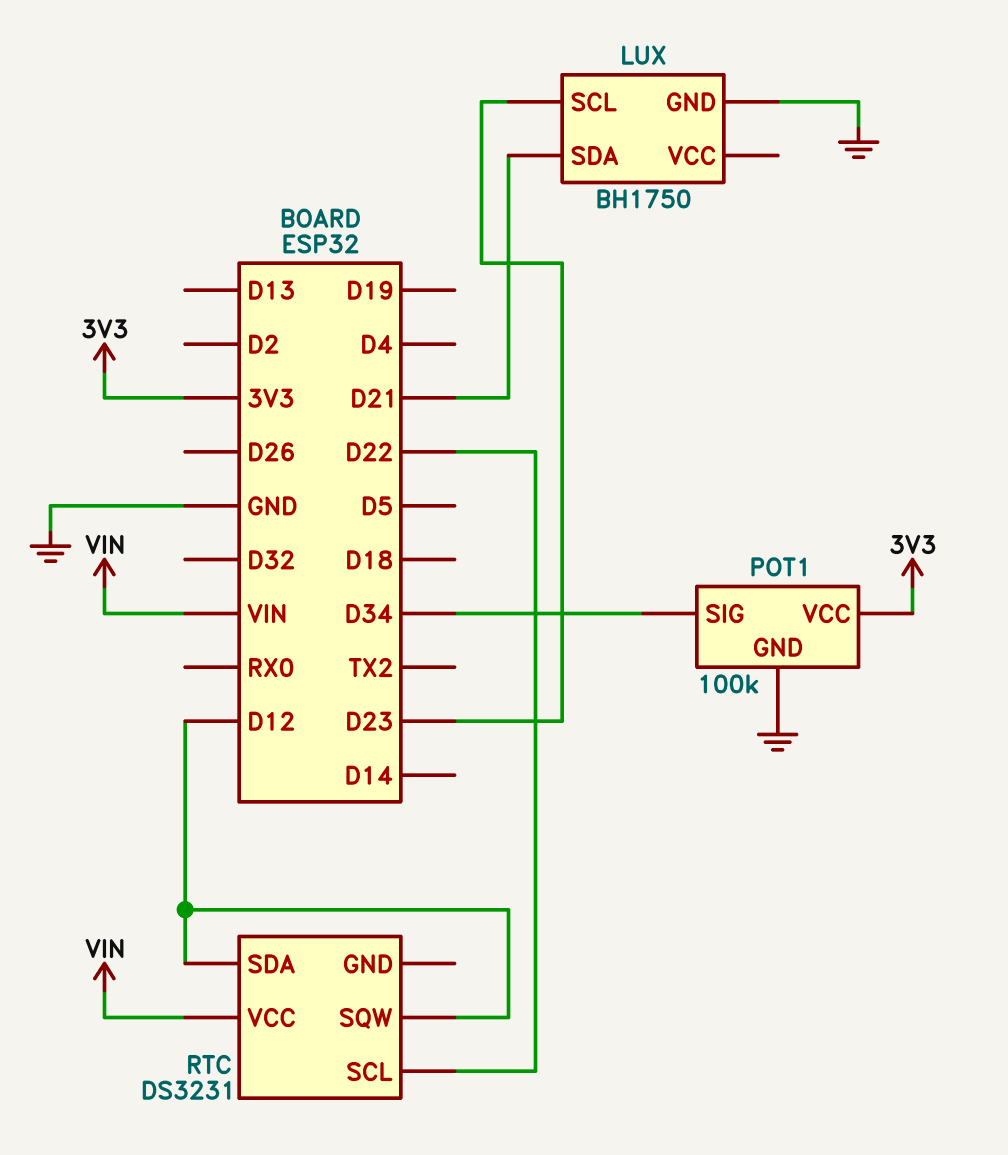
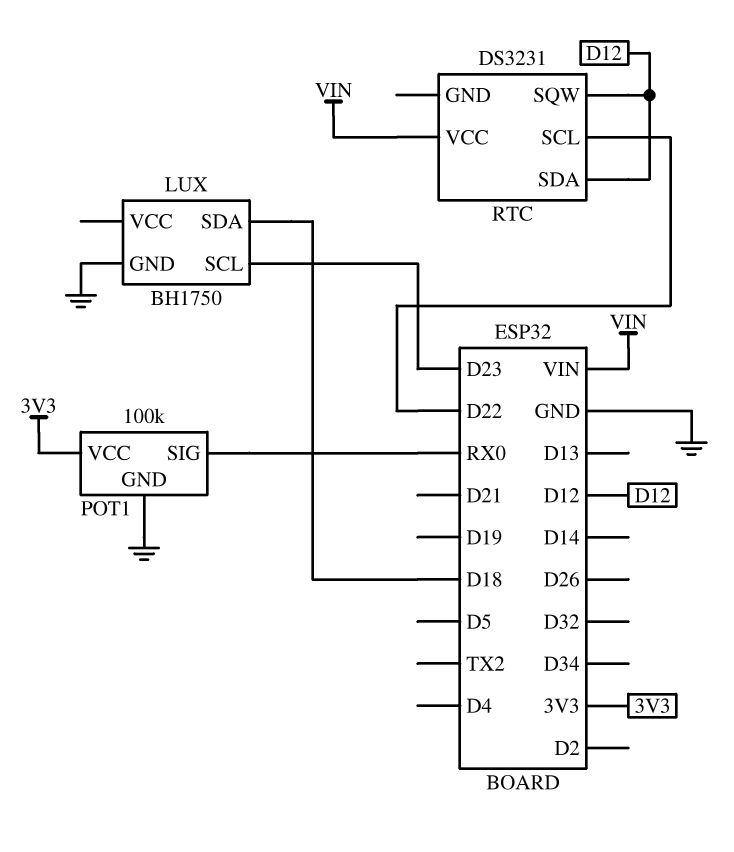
LUX pin SDA: D21 -> D18
POT1 pin SIG: D34 -> RX0

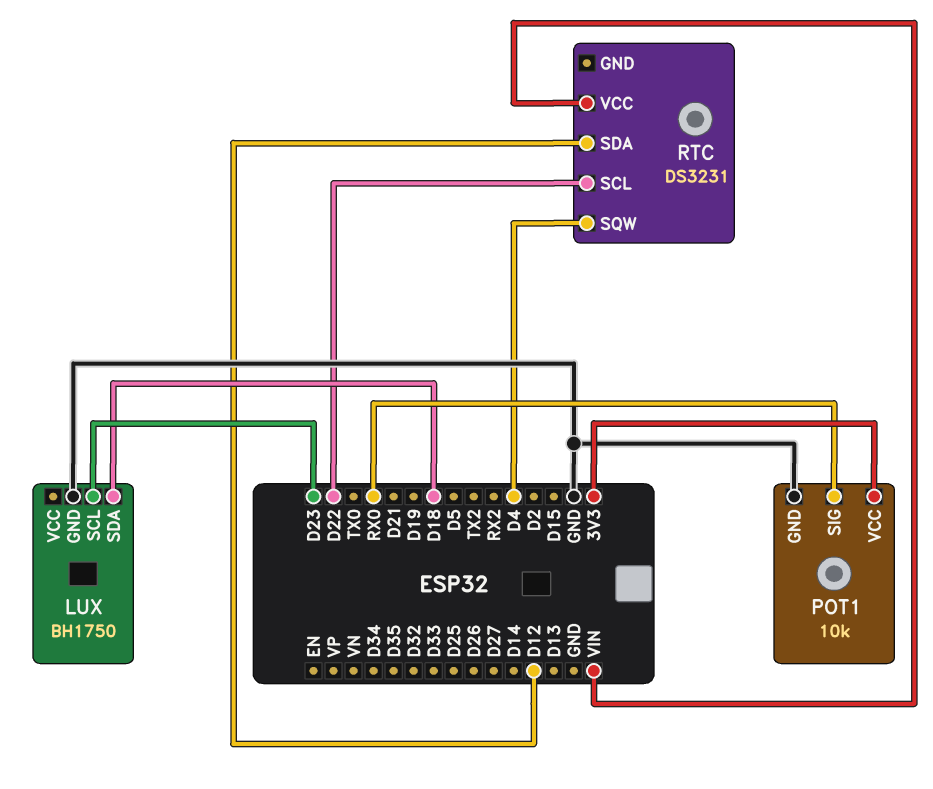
POT1: 100k -> 10k
RTC pin SQW: D12 -> D4

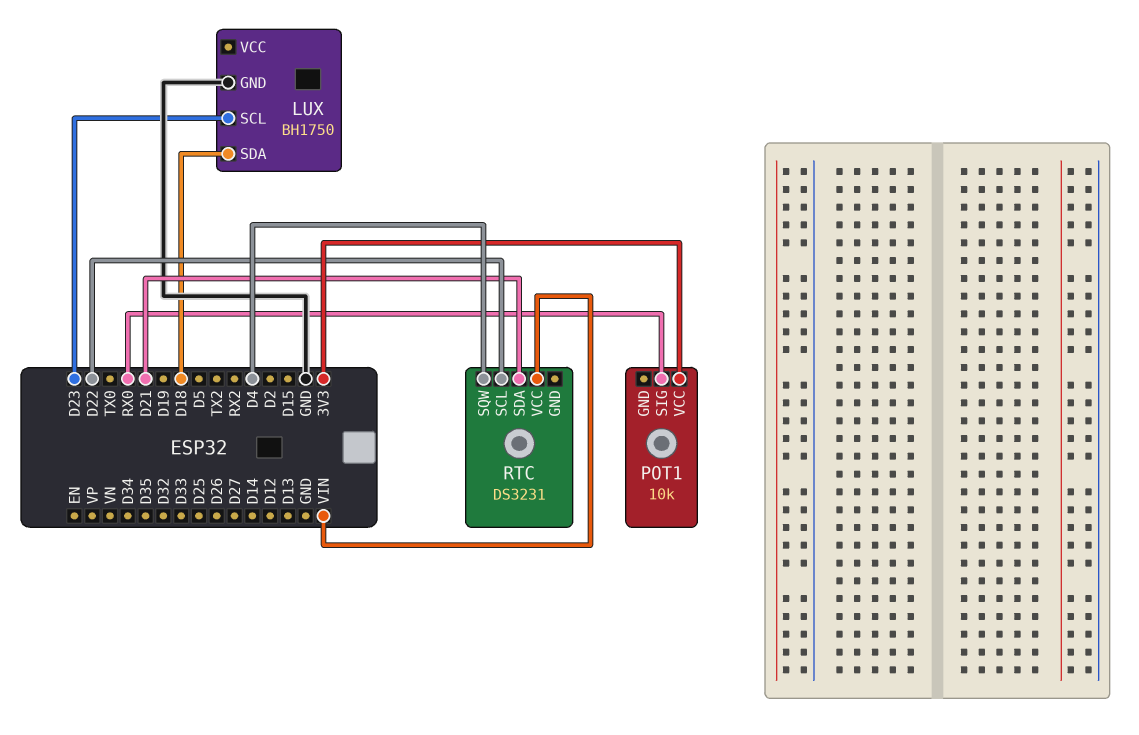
POT1 pin GND: GND -> none
RTC pin SDA: D12 -> D21

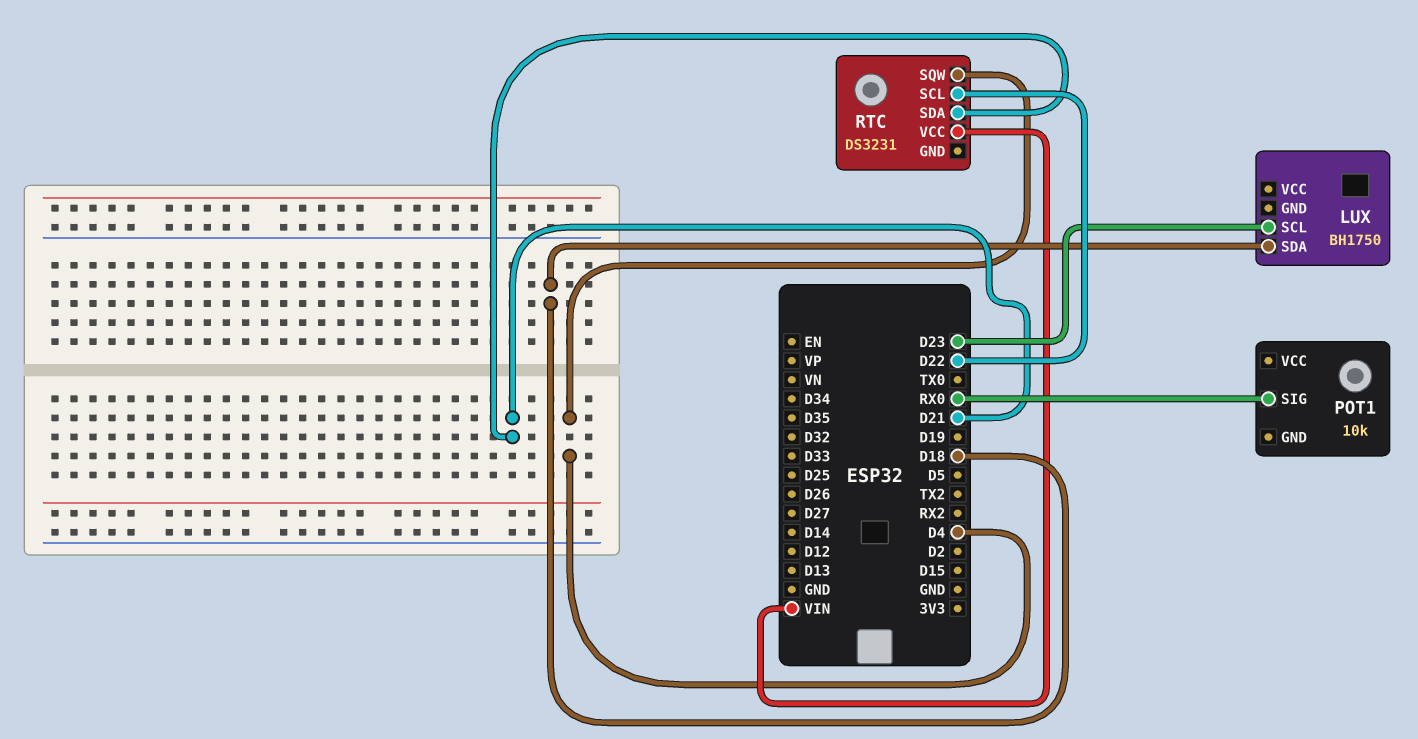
LUX pin GND: GND -> none
POT1 pin VCC: 3V3 -> none

